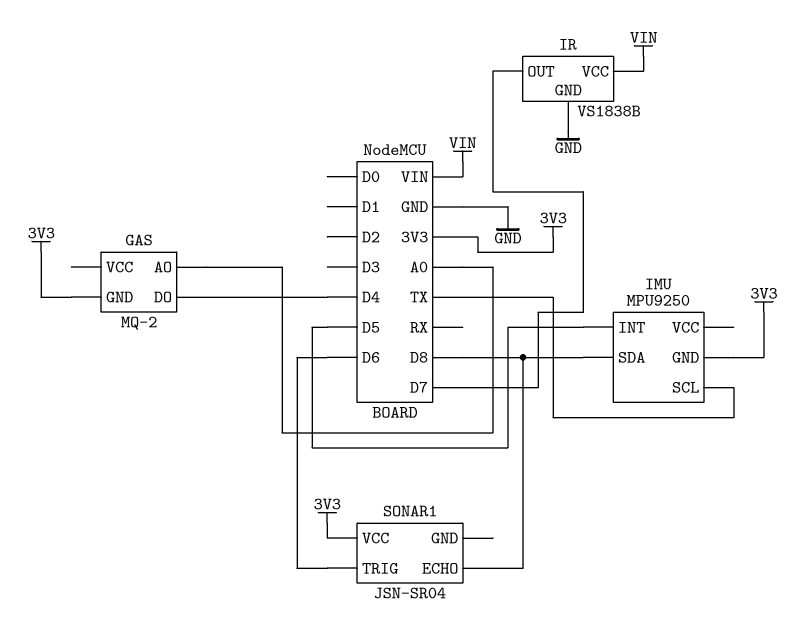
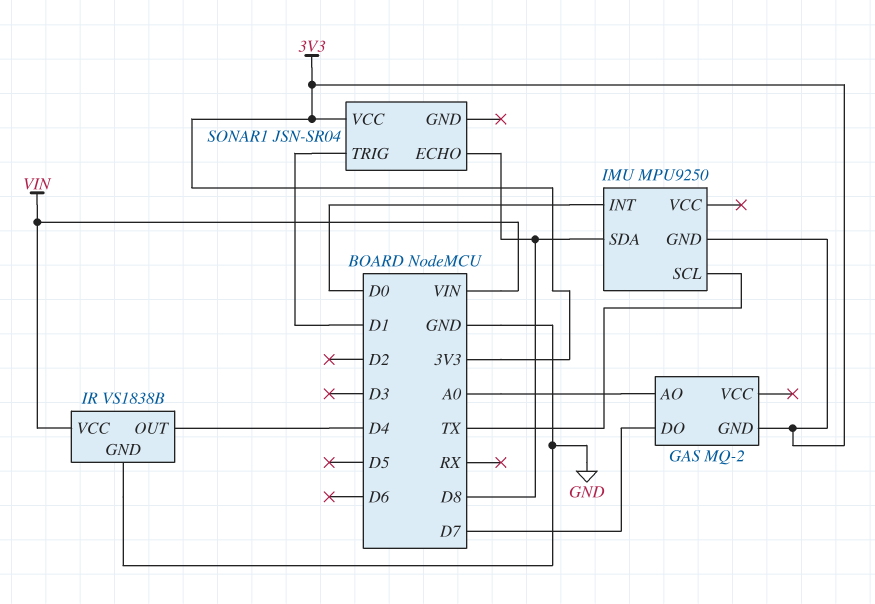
GAS pin DO: D4 -> D7
IMU pin INT: D5 -> D0
IR pin OUT: D7 -> D4
SONAR1 pin TRIG: D6 -> D1

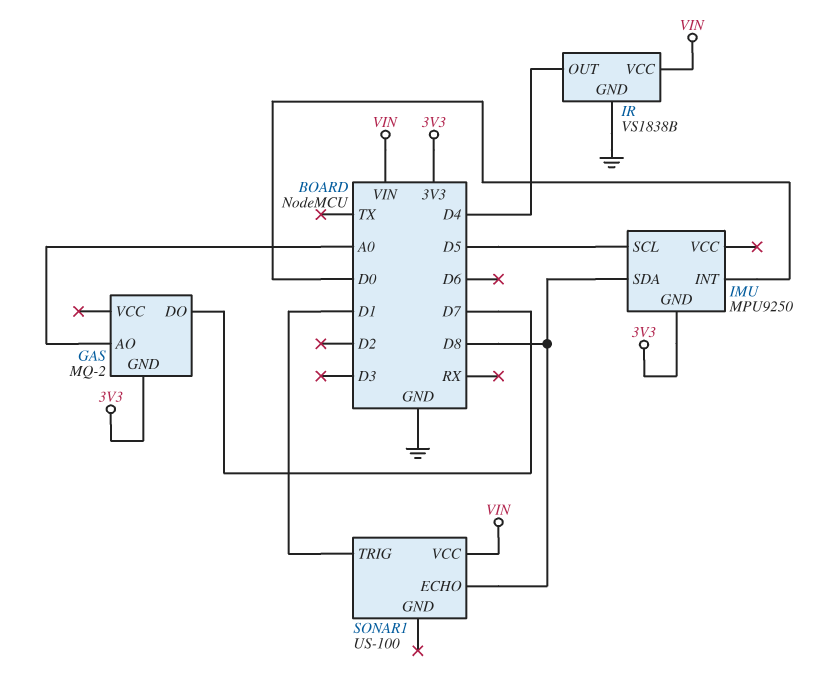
IMU pin SCL: TX -> D5
SONAR1: JSN-SR04 -> US-100
SONAR1 pin VCC: 3V3 -> VIN

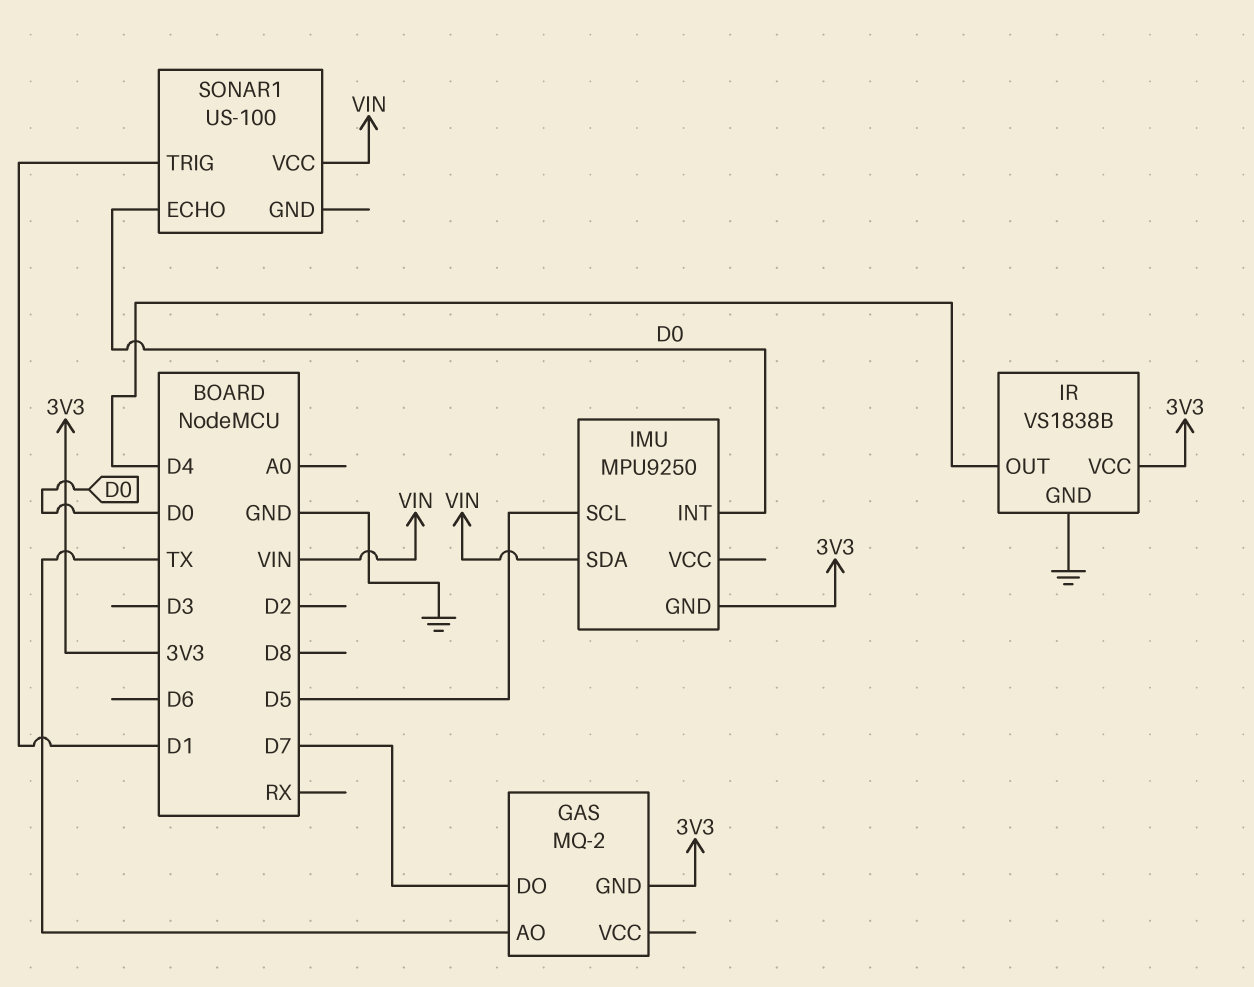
GAS pin AO: A0 -> TX
IMU pin SDA: D8 -> VIN
IR pin VCC: VIN -> 3V3
SONAR1 pin ECHO: D8 -> D0

